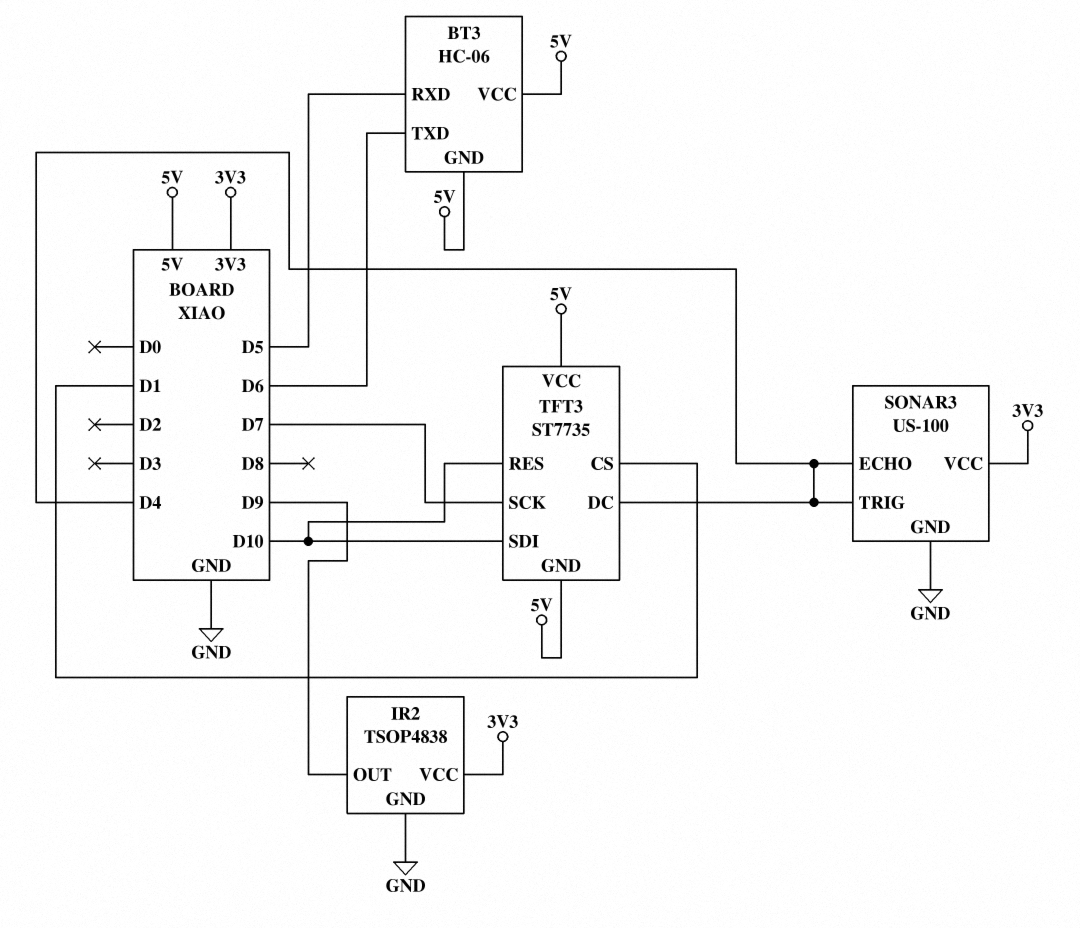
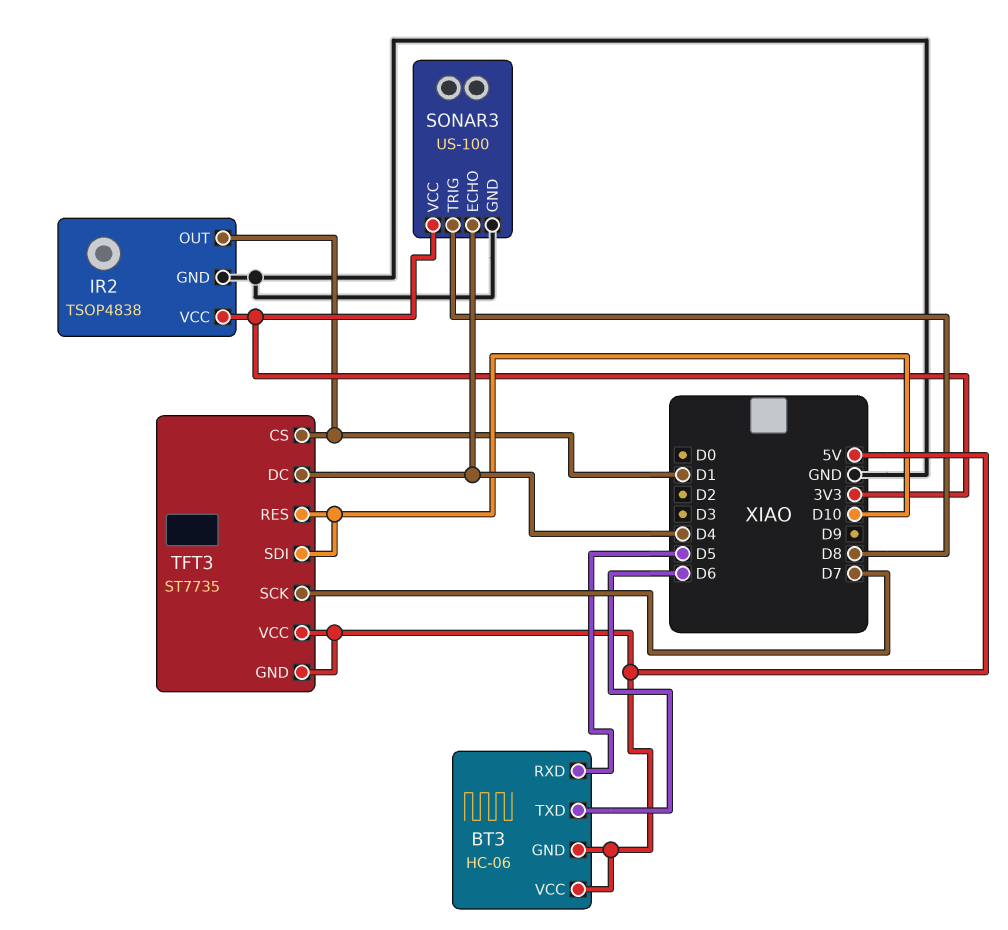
IR2 pin OUT: D9 -> D1
SONAR3 pin TRIG: D4 -> D8

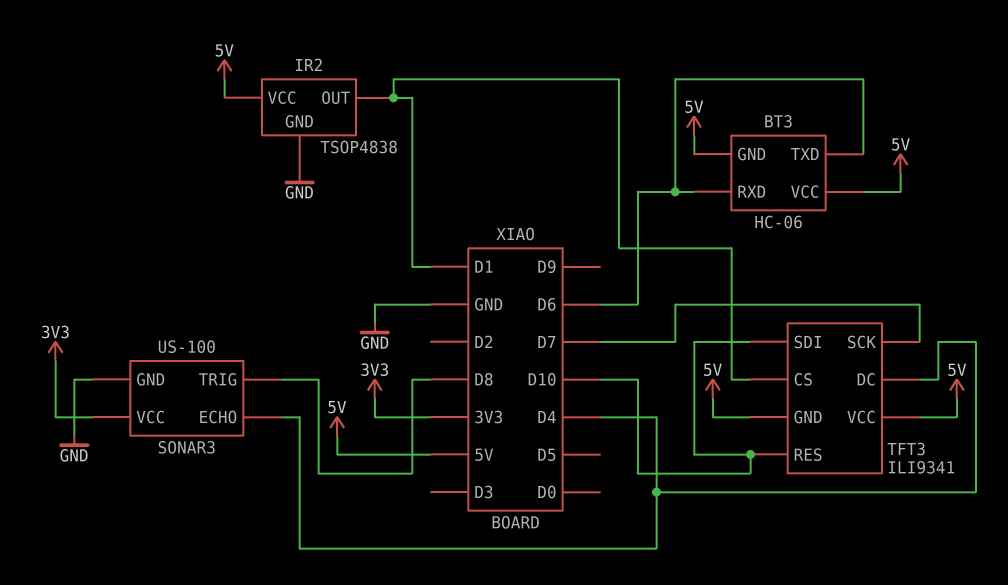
BT3 pin RXD: D5 -> D6
IR2 pin VCC: 3V3 -> 5V
TFT3: ST7735 -> ILI9341

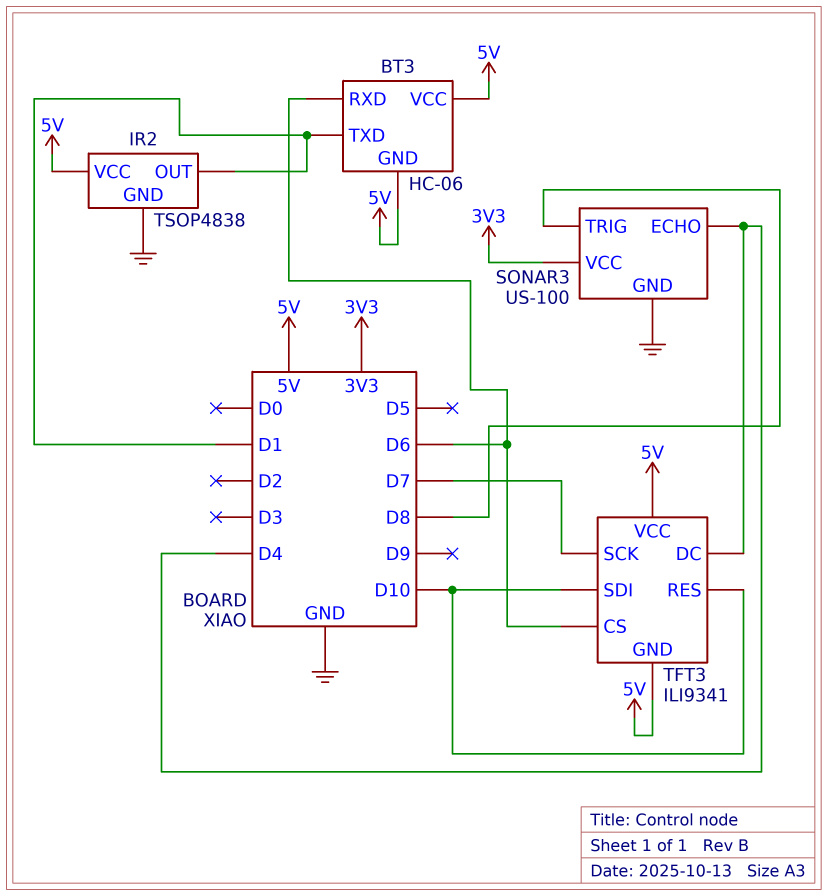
BT3 pin TXD: D6 -> D1
TFT3 pin CS: D1 -> D6

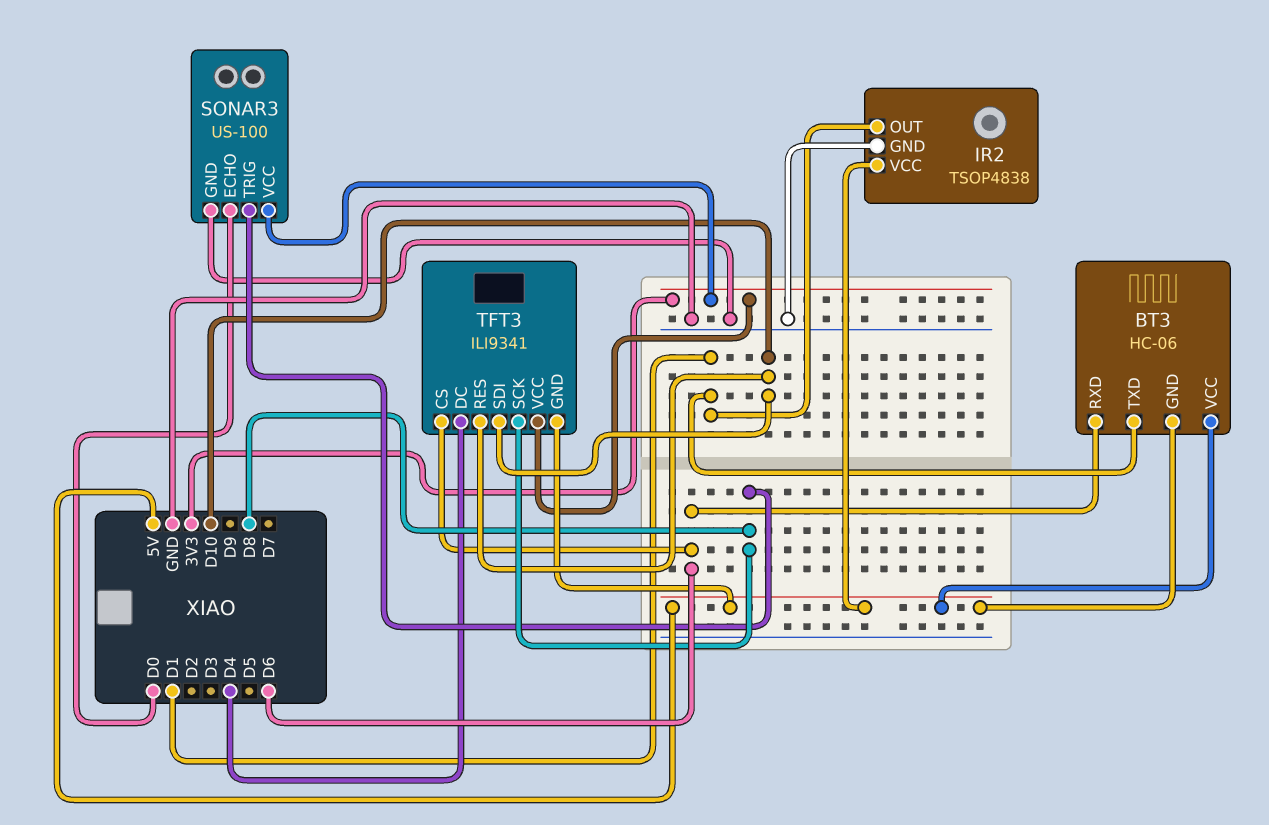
SONAR3 pin ECHO: D4 -> D0
TFT3 pin SCK: D7 -> D8
TFT3 pin VCC: 5V -> 3V3

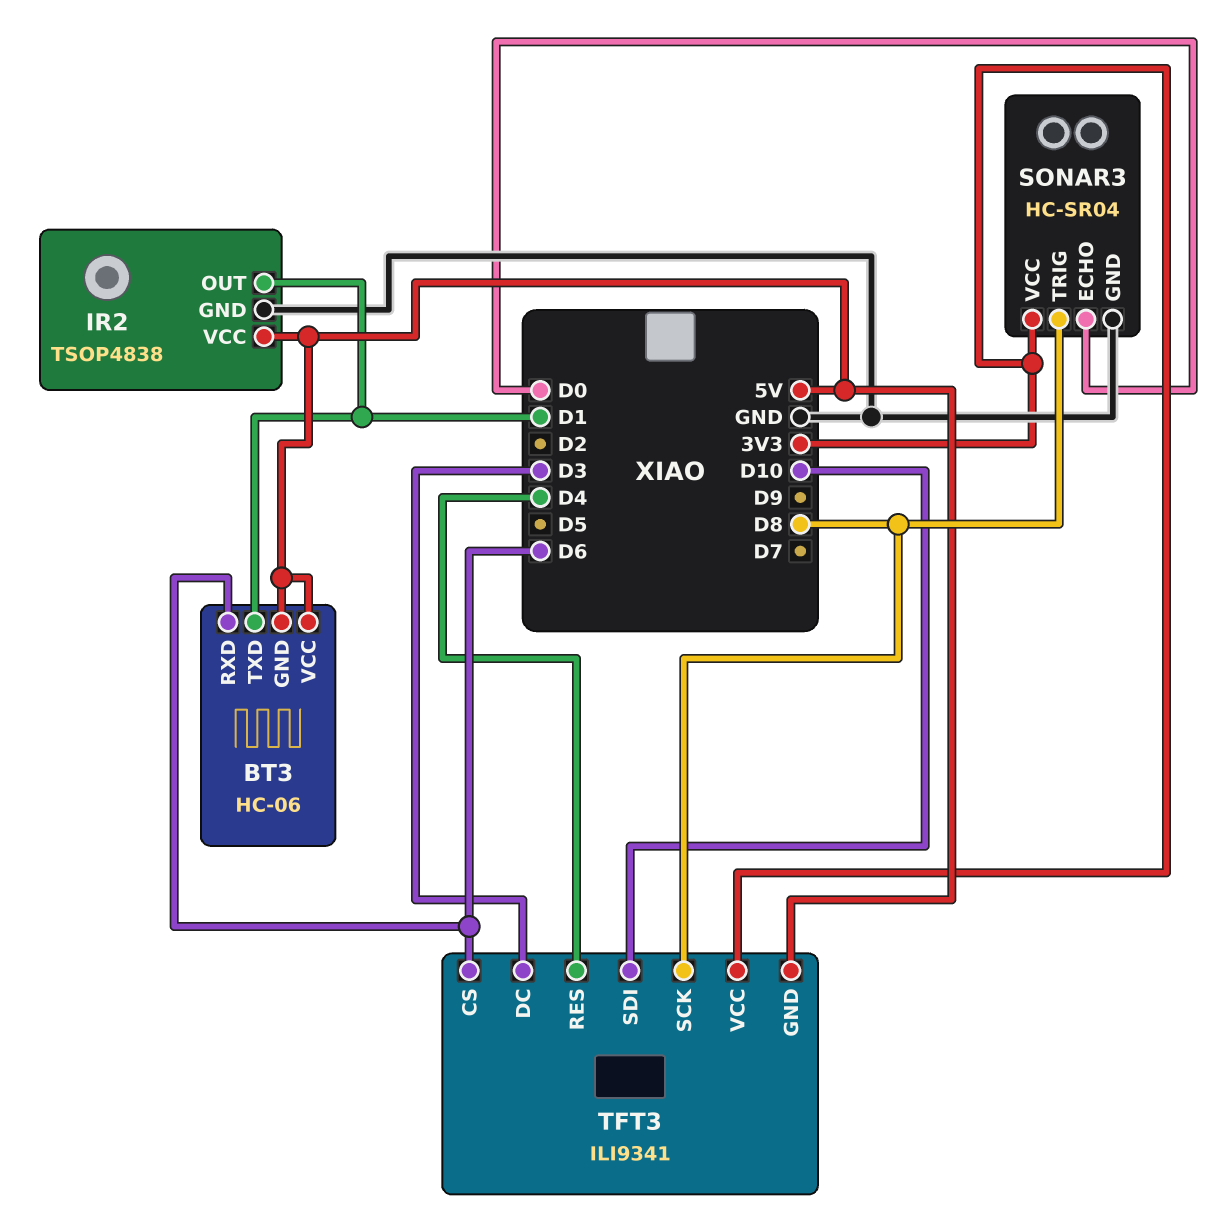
SONAR3: US-100 -> HC-SR04
TFT3 pin DC: D4 -> D3
TFT3 pin RES: D10 -> D4

